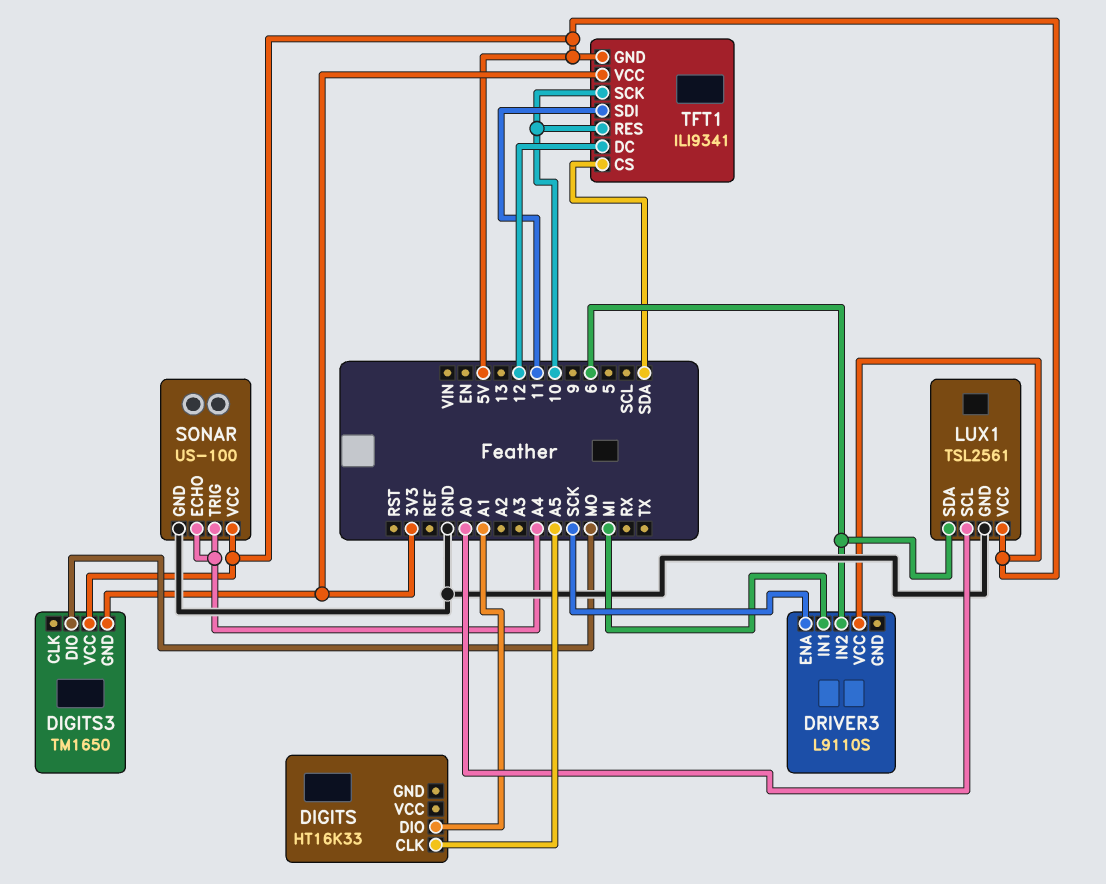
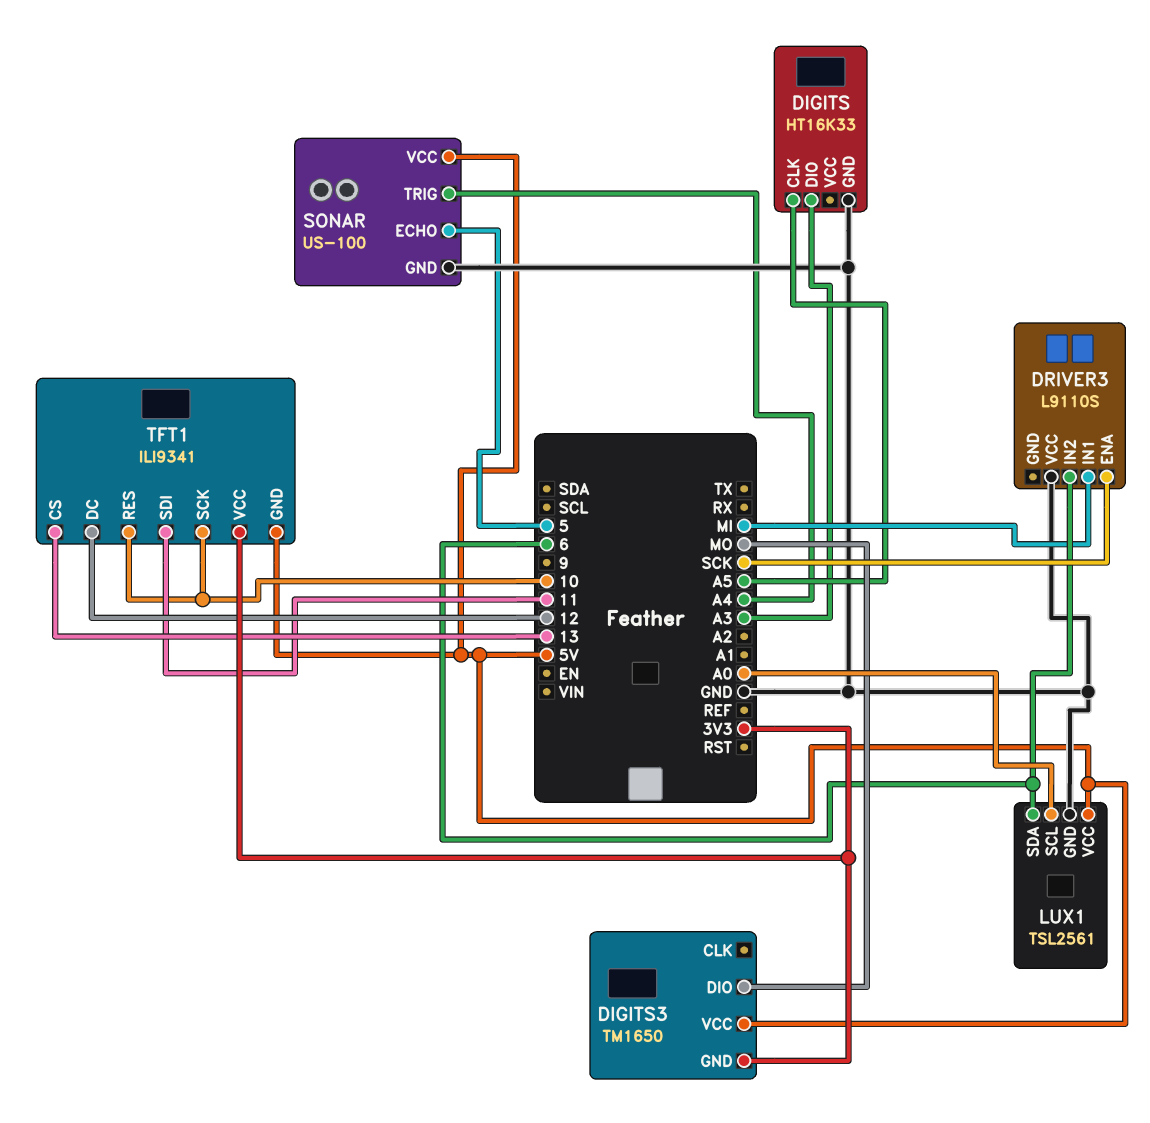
DIGITS pin DIO: A1 -> A3
DIGITS pin GND: none -> GND
DRIVER3 pin VCC: 5V -> GND
SONAR pin ECHO: A4 -> 5
TFT1 pin CS: SDA -> 13

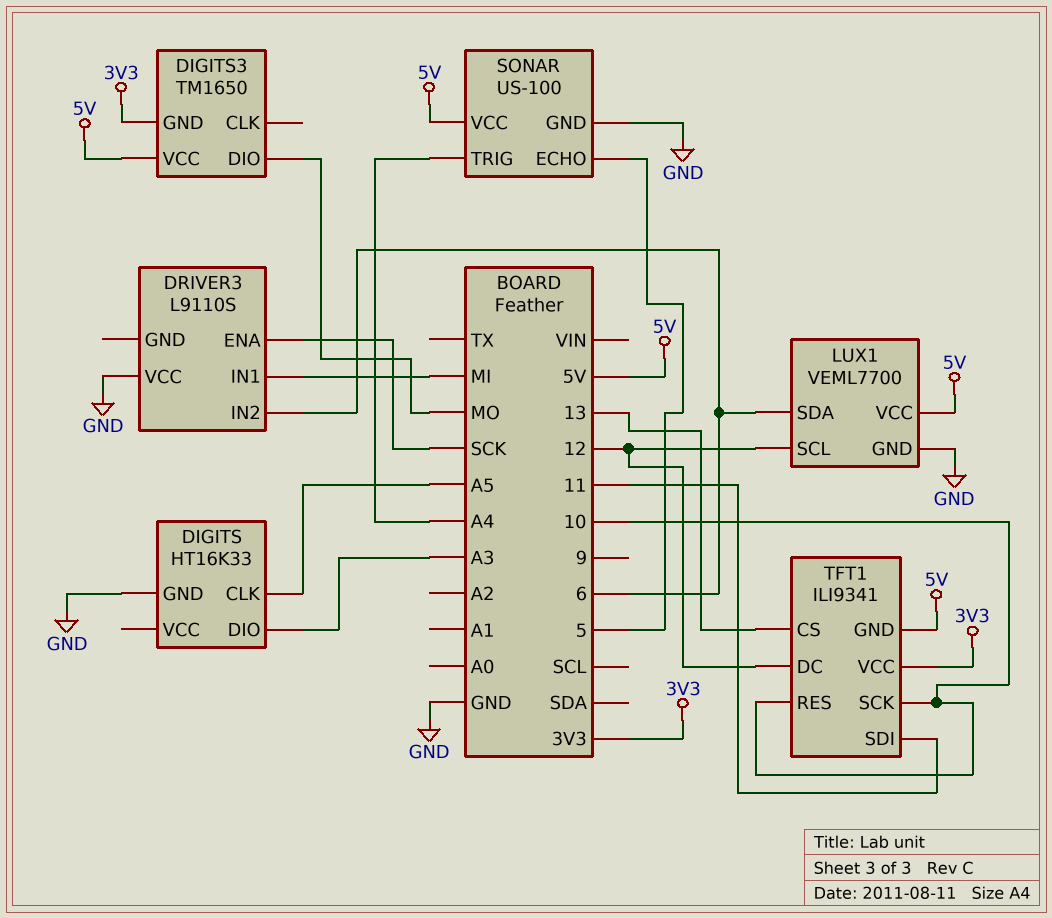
LUX1: TSL2561 -> VEML7700
LUX1 pin SCL: A0 -> 12

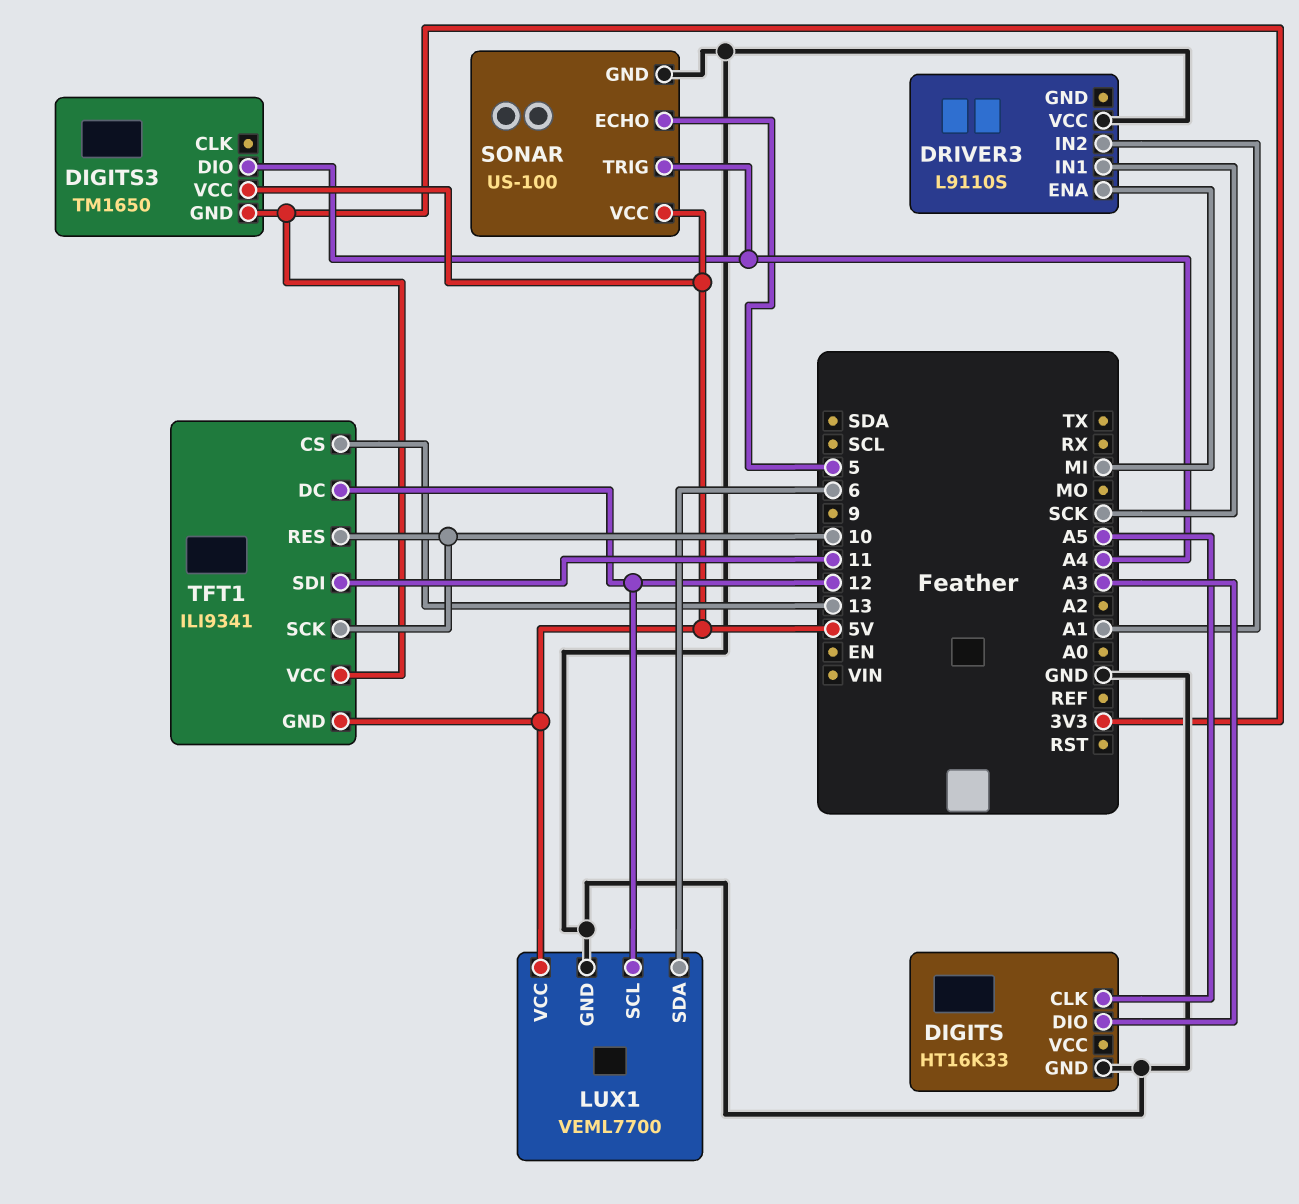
DIGITS3 pin DIO: MO -> A4
DRIVER3 pin ENA: SCK -> MI
DRIVER3 pin IN1: MI -> SCK
DRIVER3 pin IN2: 6 -> A1

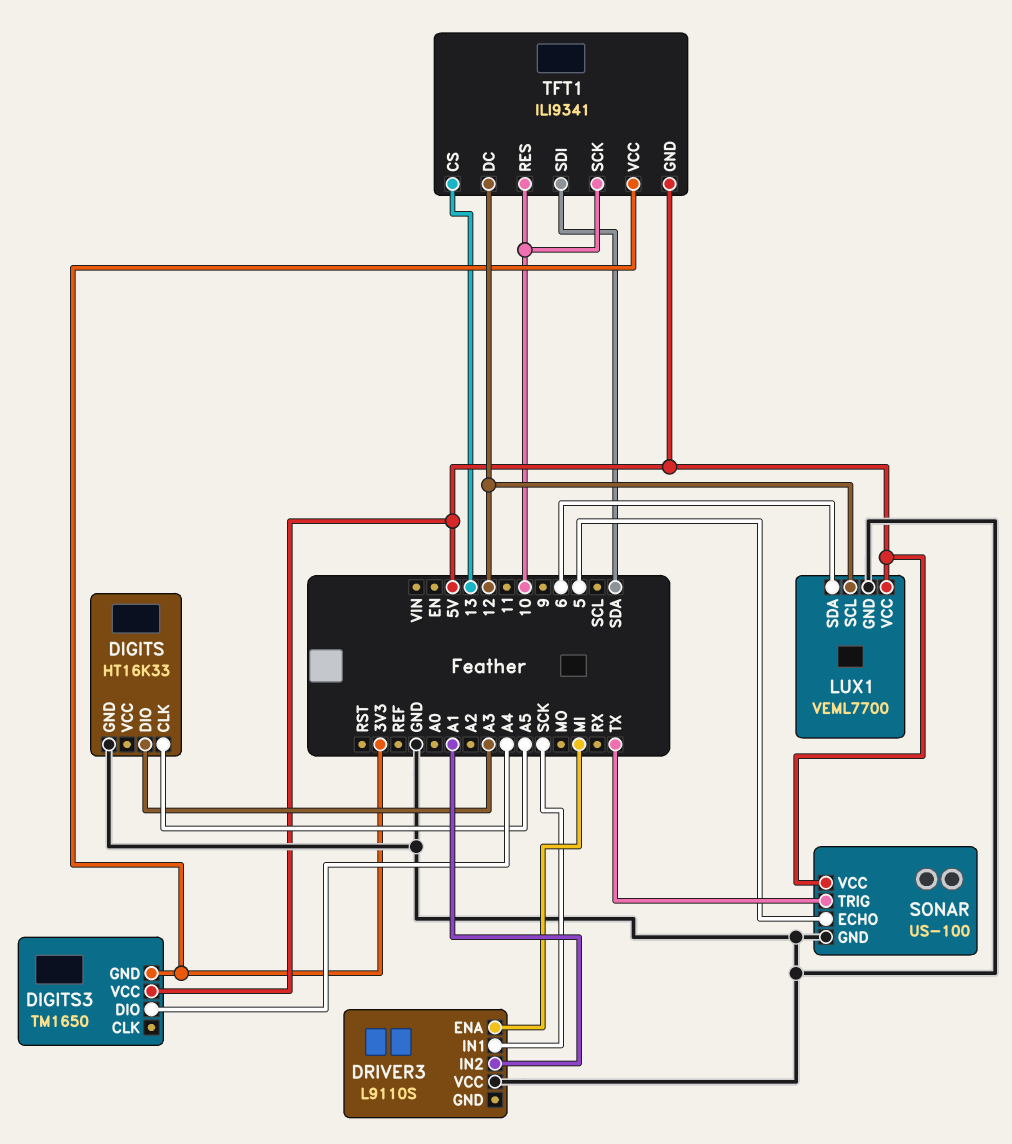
SONAR pin TRIG: A4 -> TX
TFT1 pin SDI: 11 -> SDA

